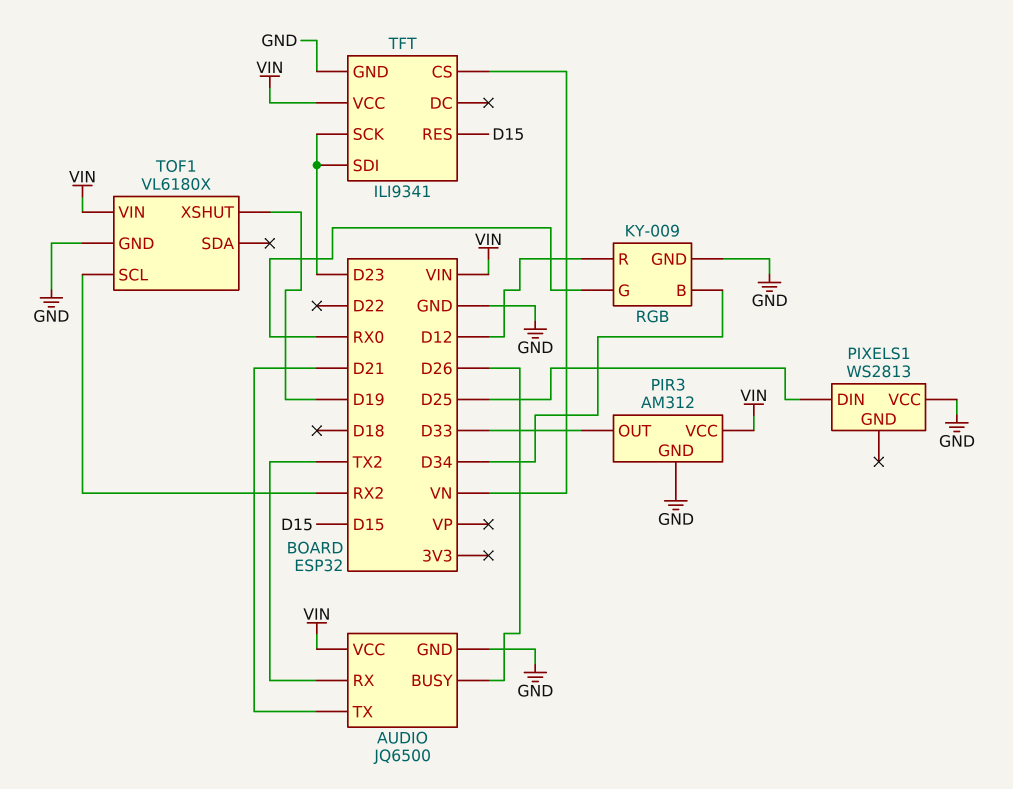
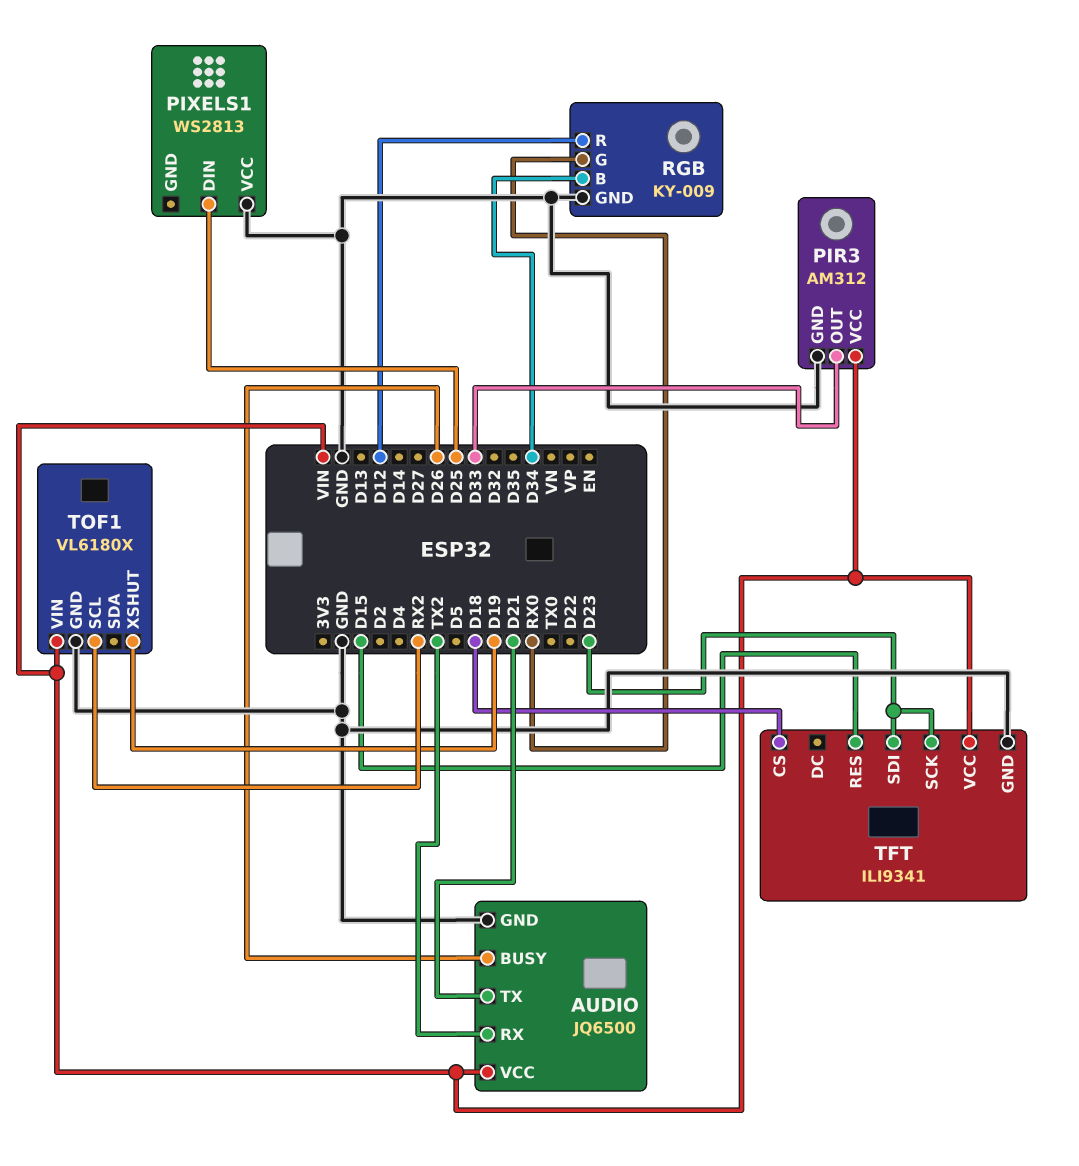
TFT pin CS: VN -> D18

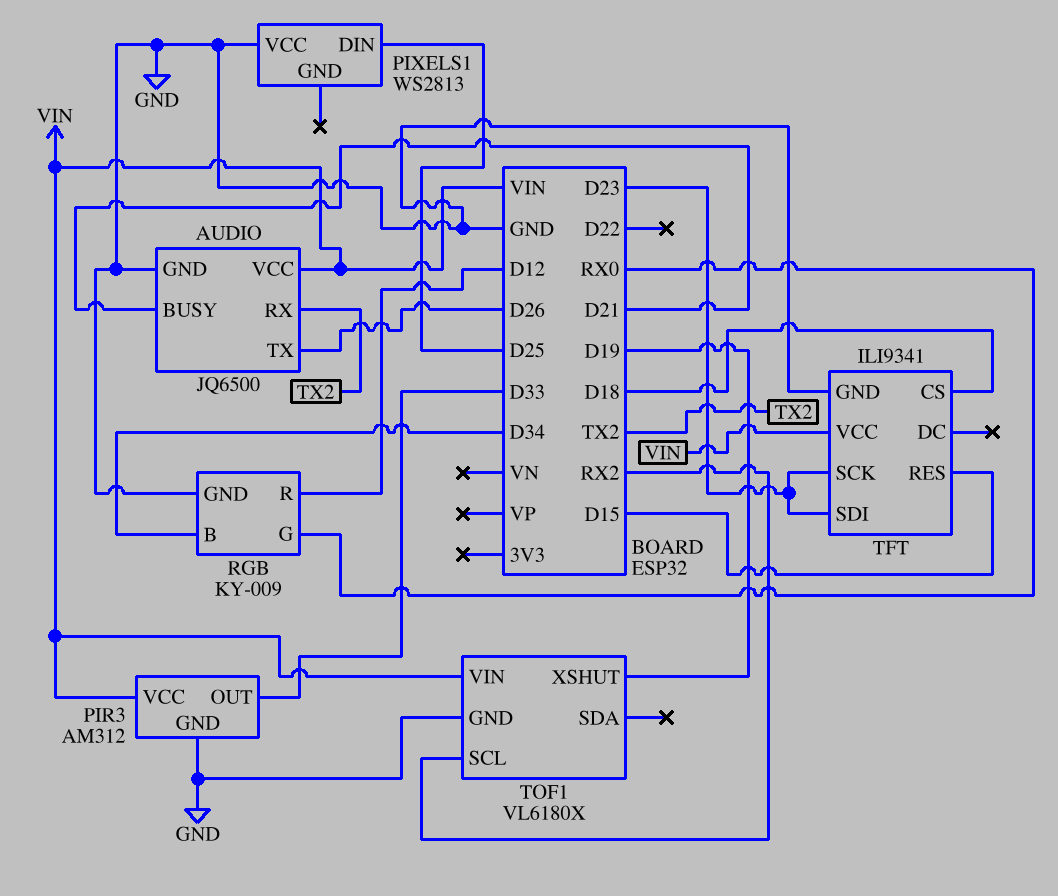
AUDIO pin BUSY: D26 -> D21
AUDIO pin TX: D21 -> D26

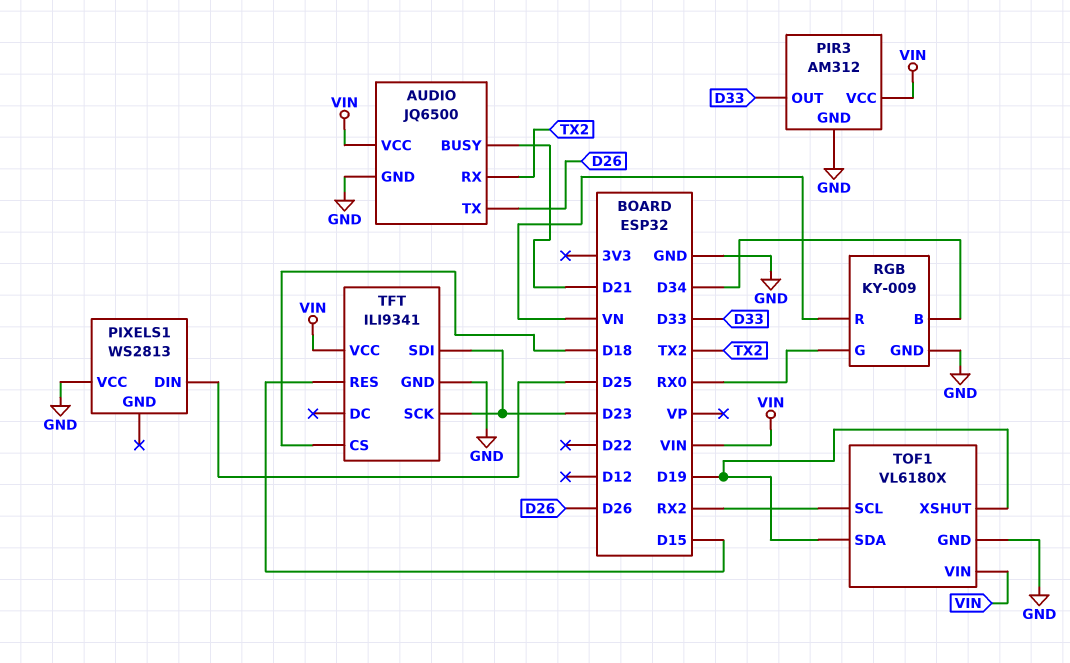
RGB pin R: D12 -> VN
TOF1 pin SDA: none -> D19

